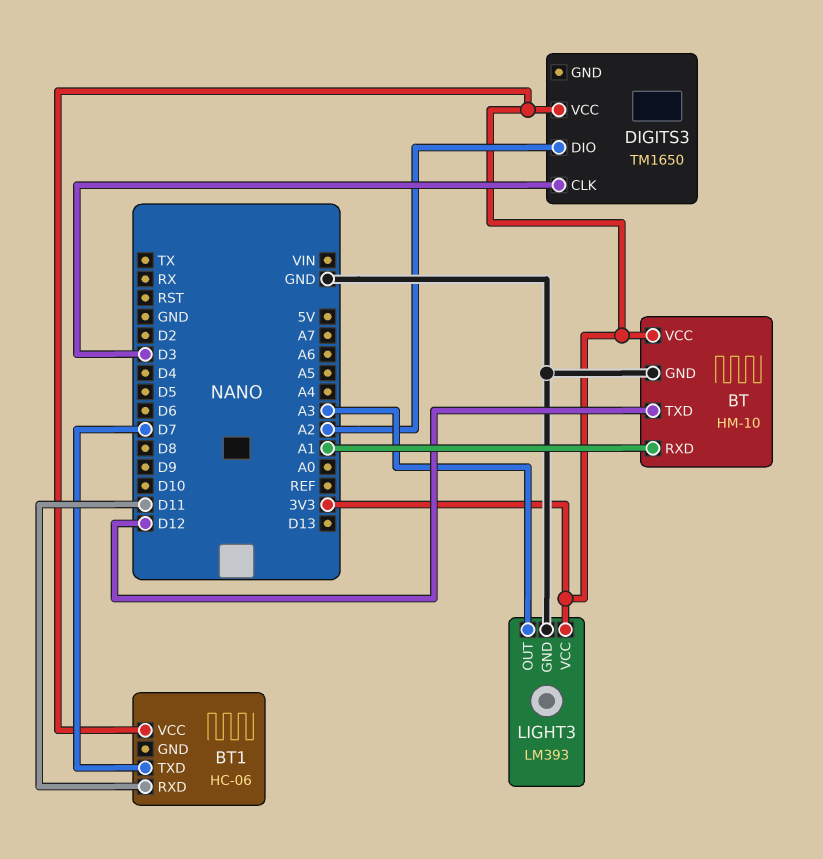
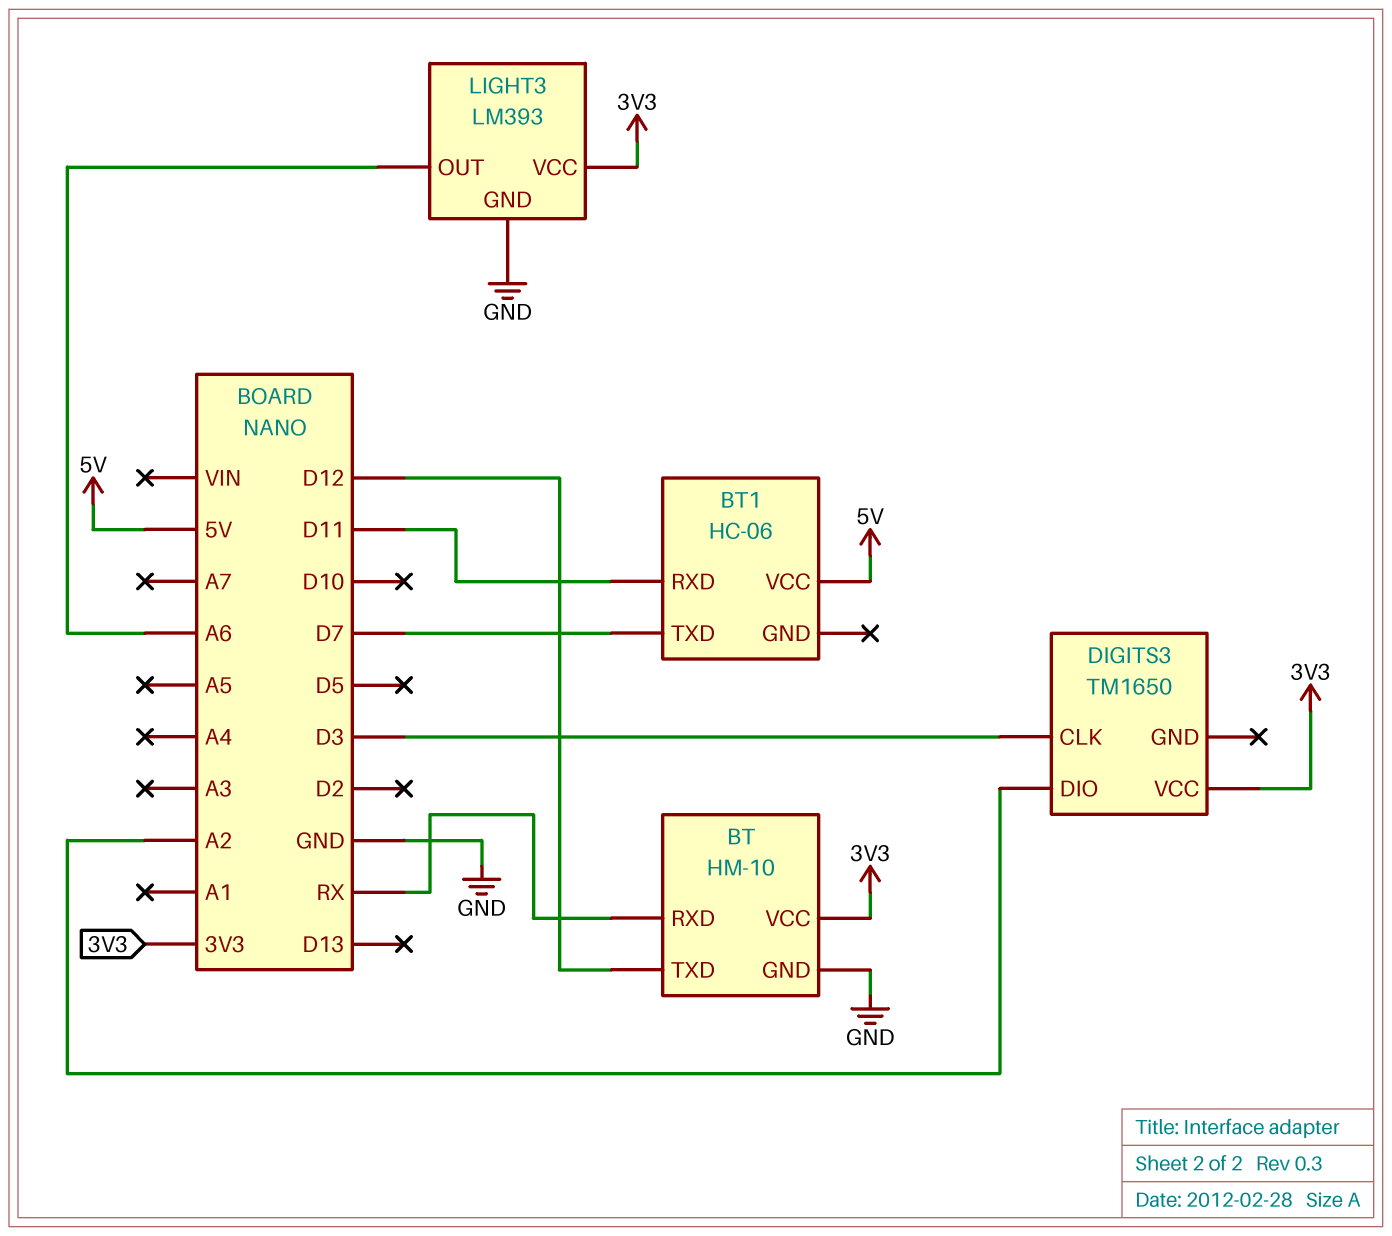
BT pin RXD: A1 -> RX
BT1 pin VCC: 3V3 -> 5V
LIGHT3 pin OUT: A3 -> A6

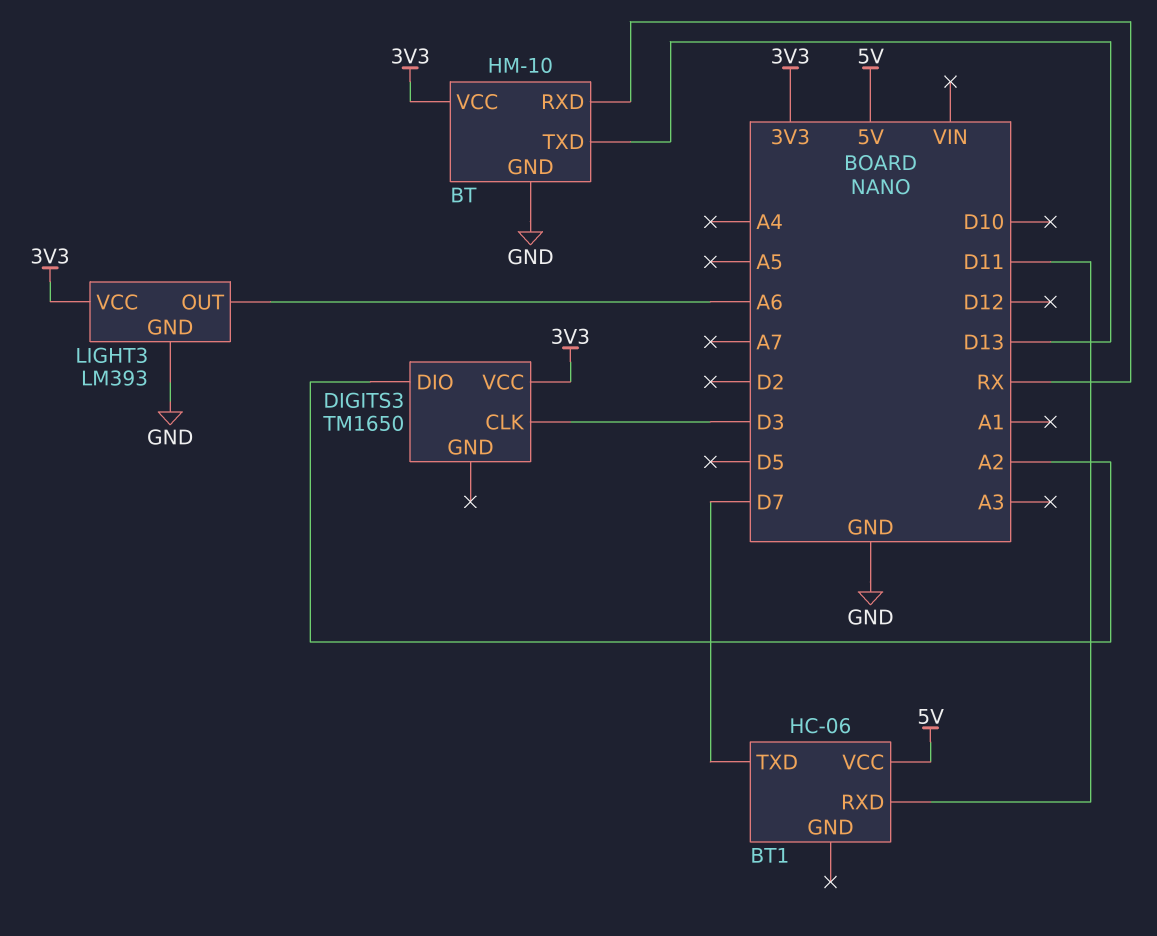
BT pin TXD: D12 -> D13

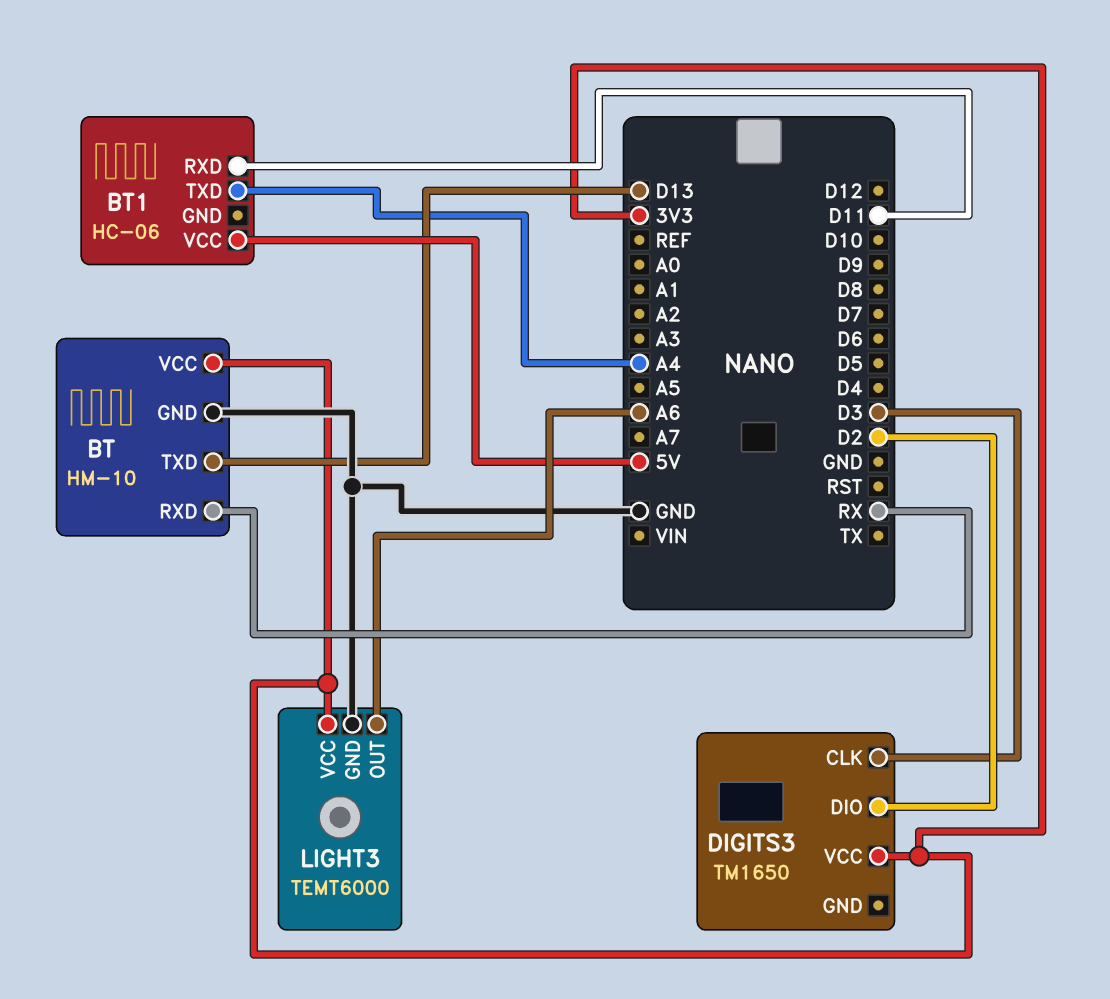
BT1 pin TXD: D7 -> A4
DIGITS3 pin DIO: A2 -> D2
LIGHT3: LM393 -> TEMT6000

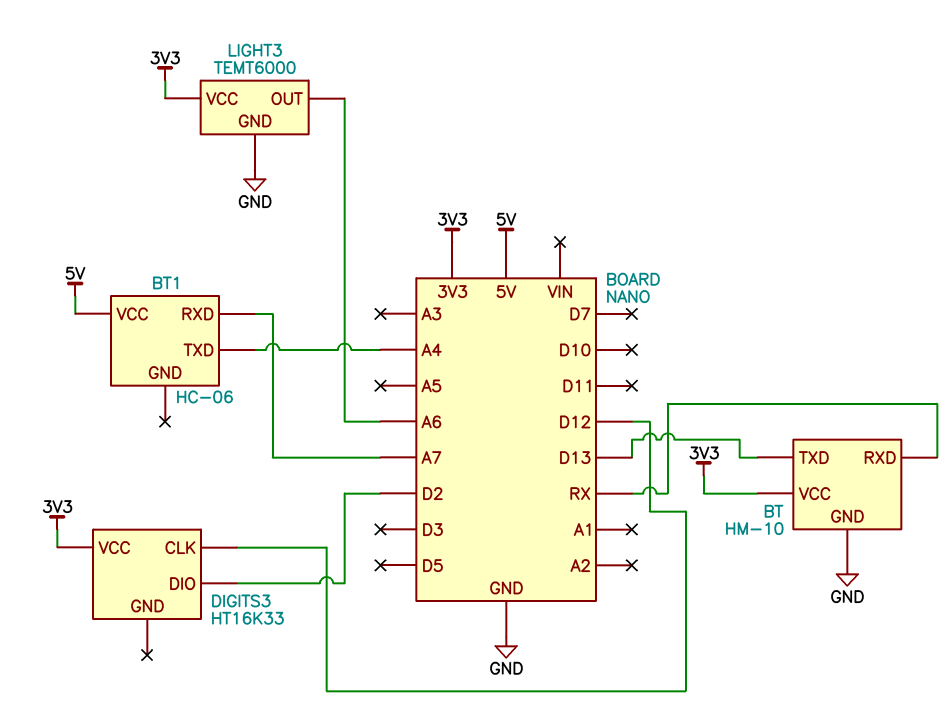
BT1 pin RXD: D11 -> A7
DIGITS3: TM1650 -> HT16K33
DIGITS3 pin CLK: D3 -> D12

